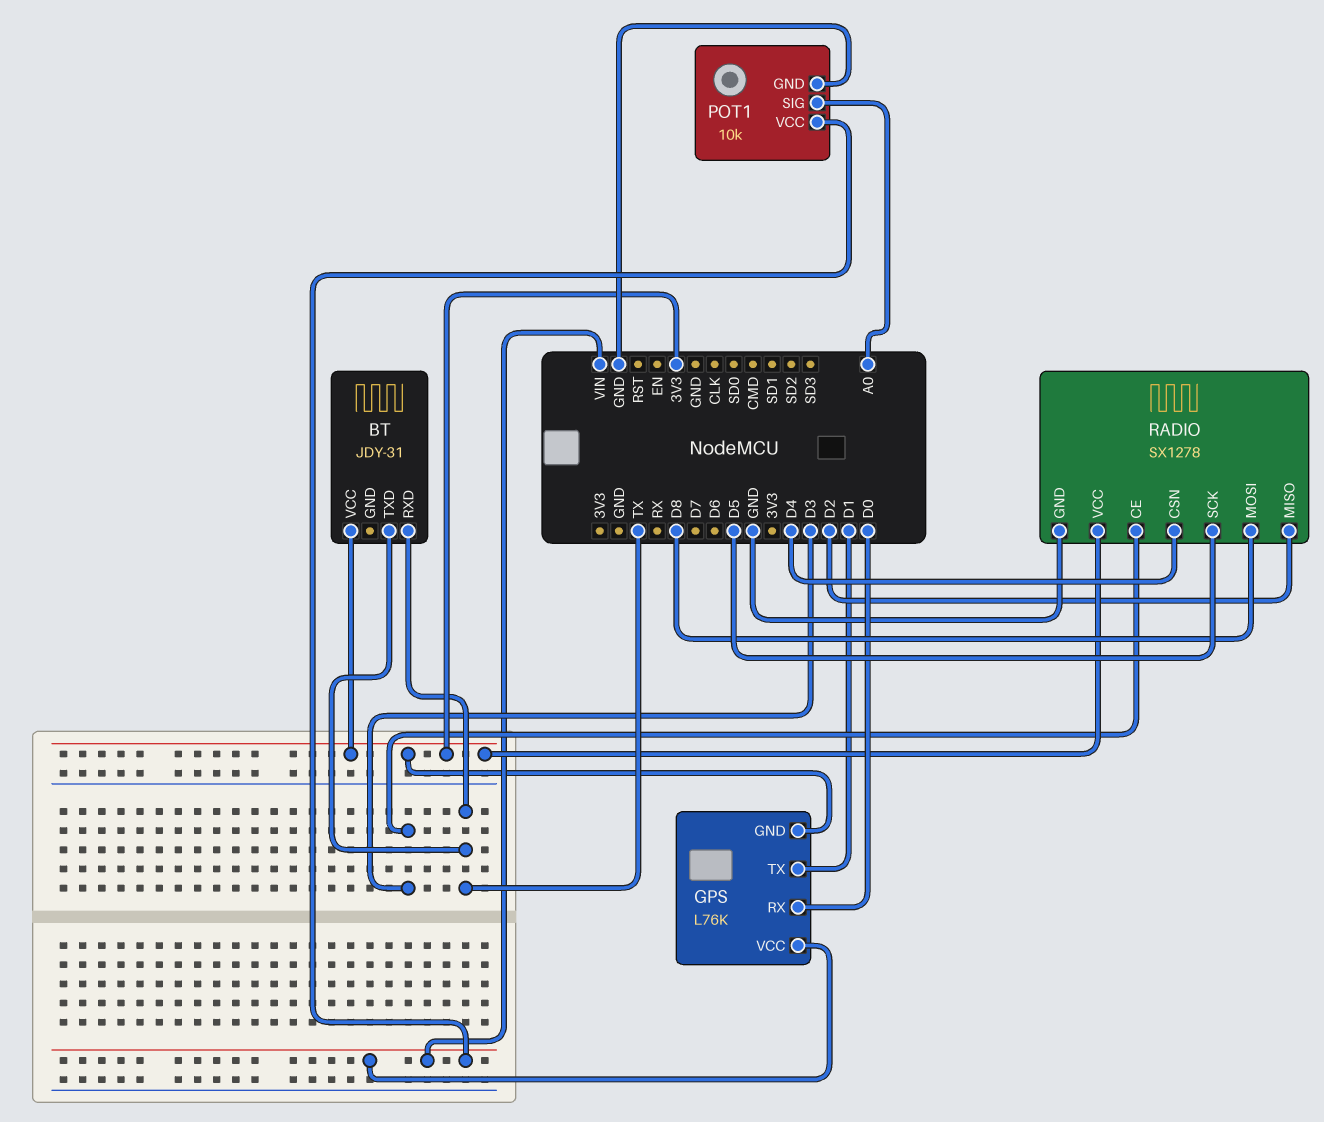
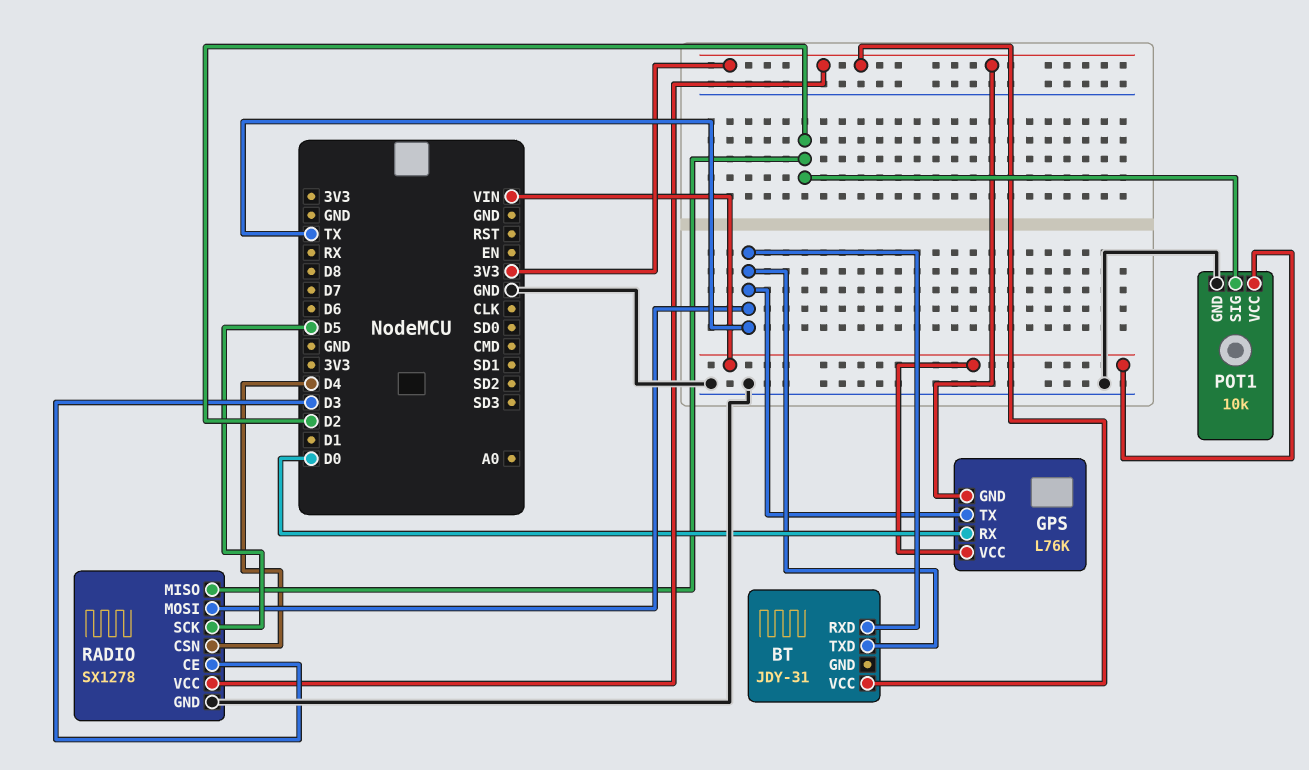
GPS pin TX: D1 -> TX
POT1 pin SIG: A0 -> D2
RADIO pin MOSI: D8 -> TX

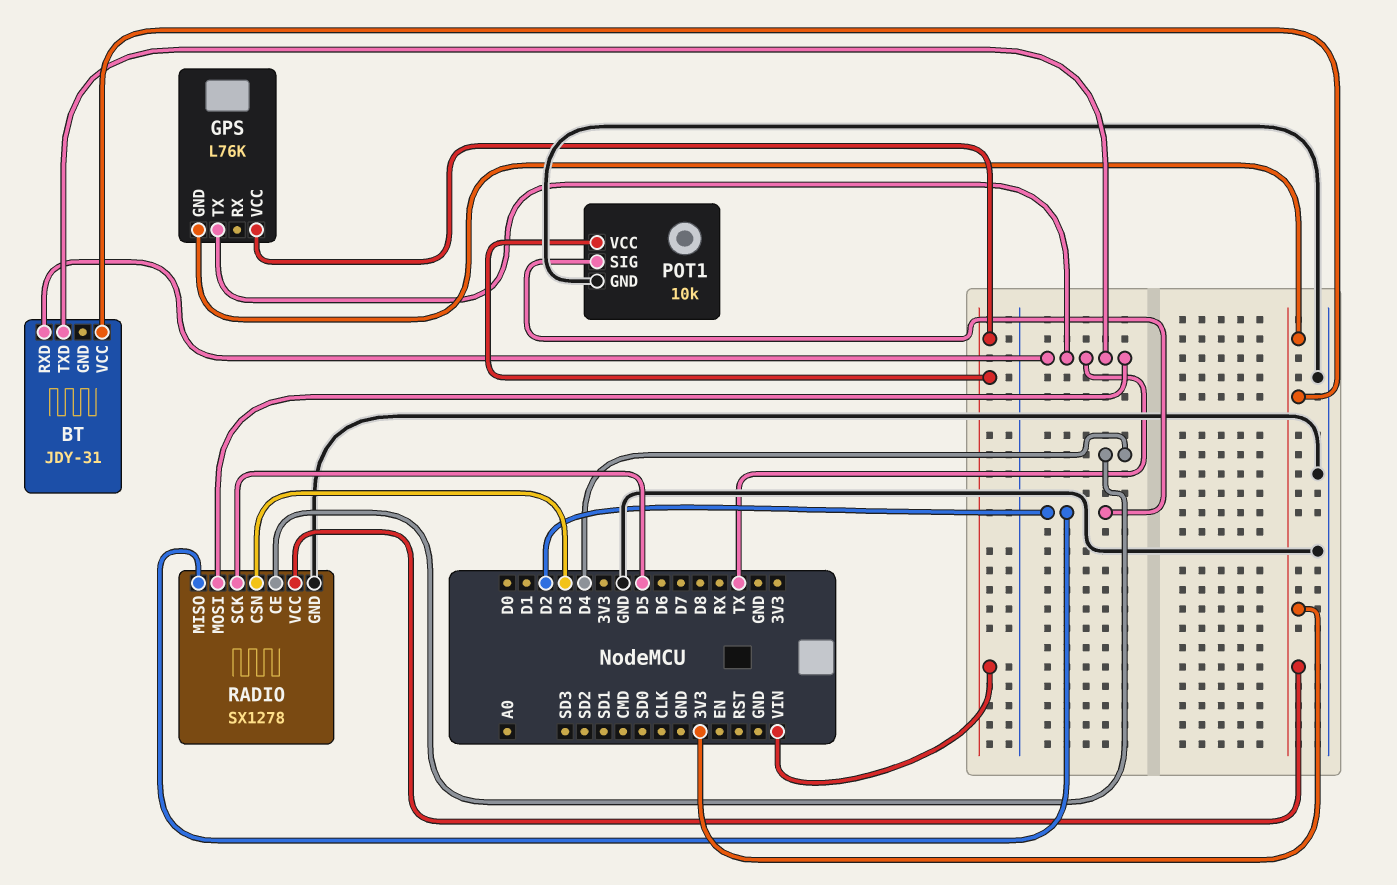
GPS pin RX: D0 -> none
RADIO pin CE: D3 -> D4
RADIO pin CSN: D4 -> D3

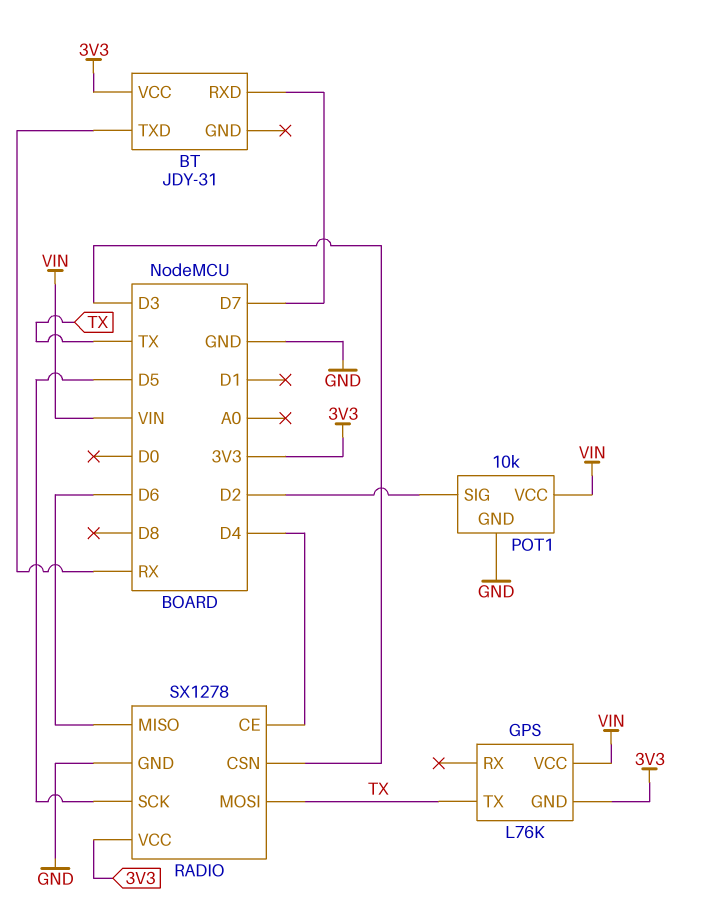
BT pin RXD: TX -> D7
BT pin TXD: TX -> RX
RADIO pin MISO: D2 -> D6

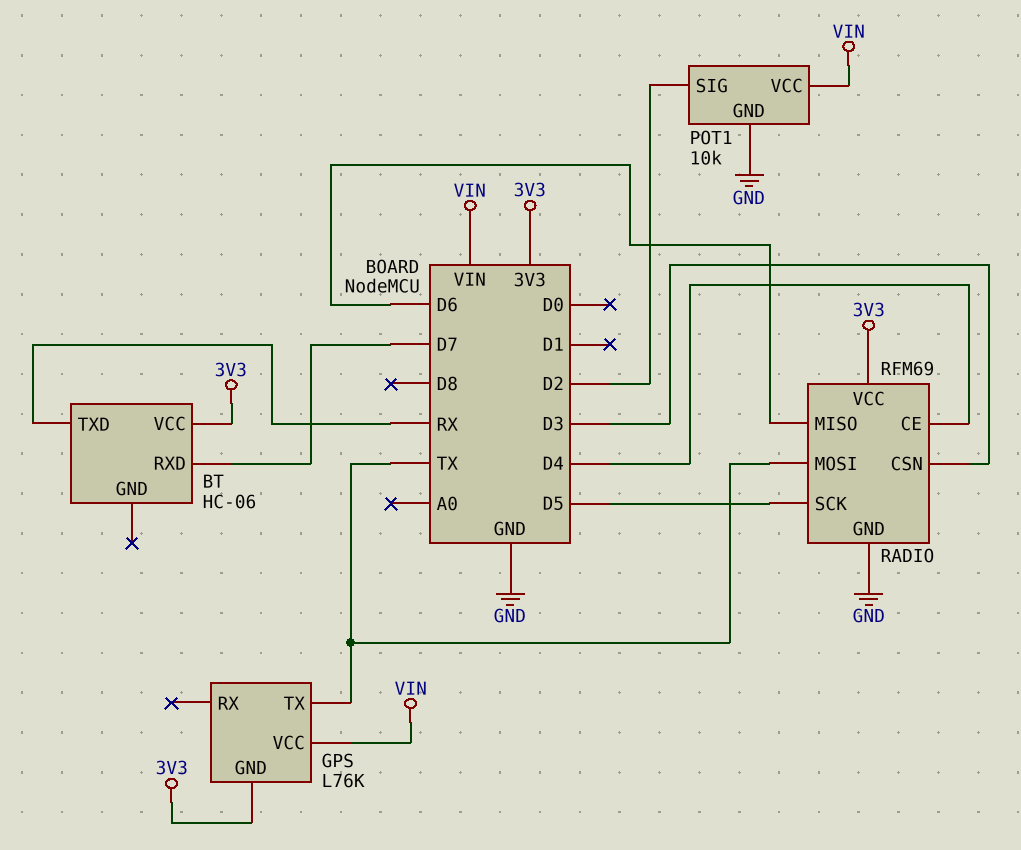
BT: JDY-31 -> HC-06
RADIO: SX1278 -> RFM69

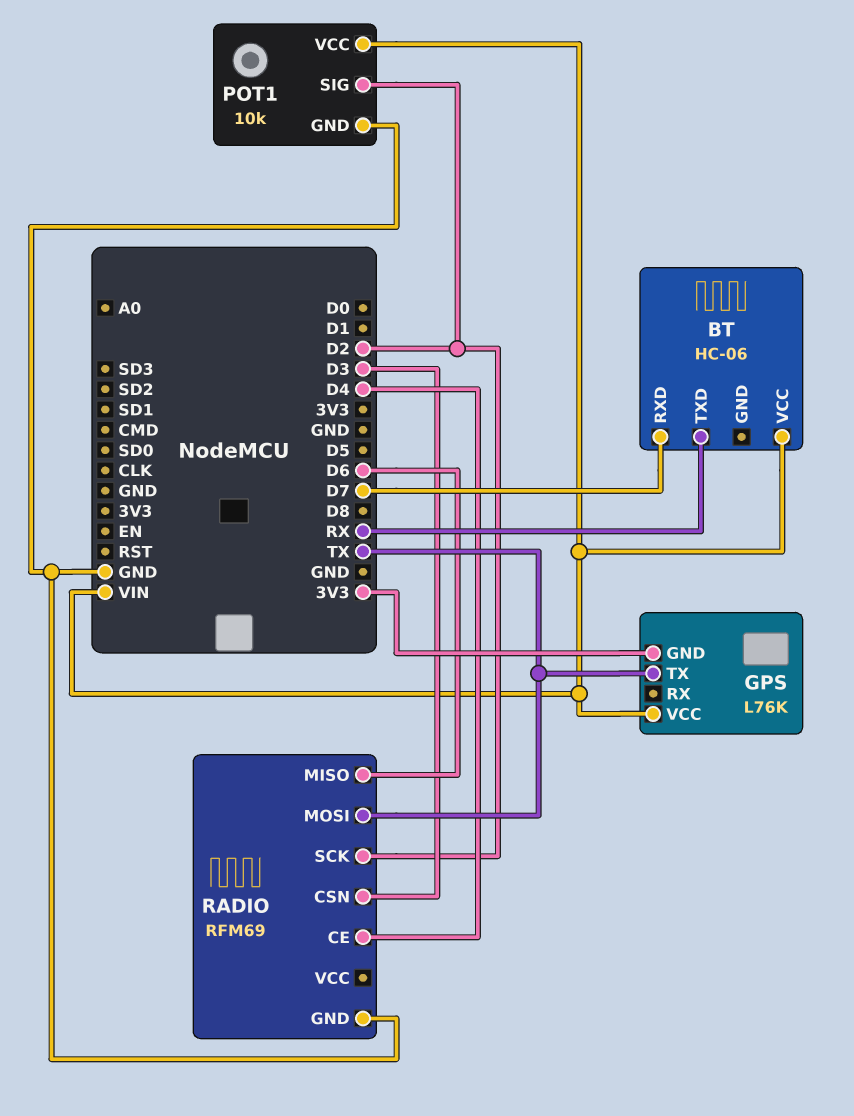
BT pin VCC: 3V3 -> VIN
RADIO pin SCK: D5 -> D2
RADIO pin VCC: 3V3 -> none

